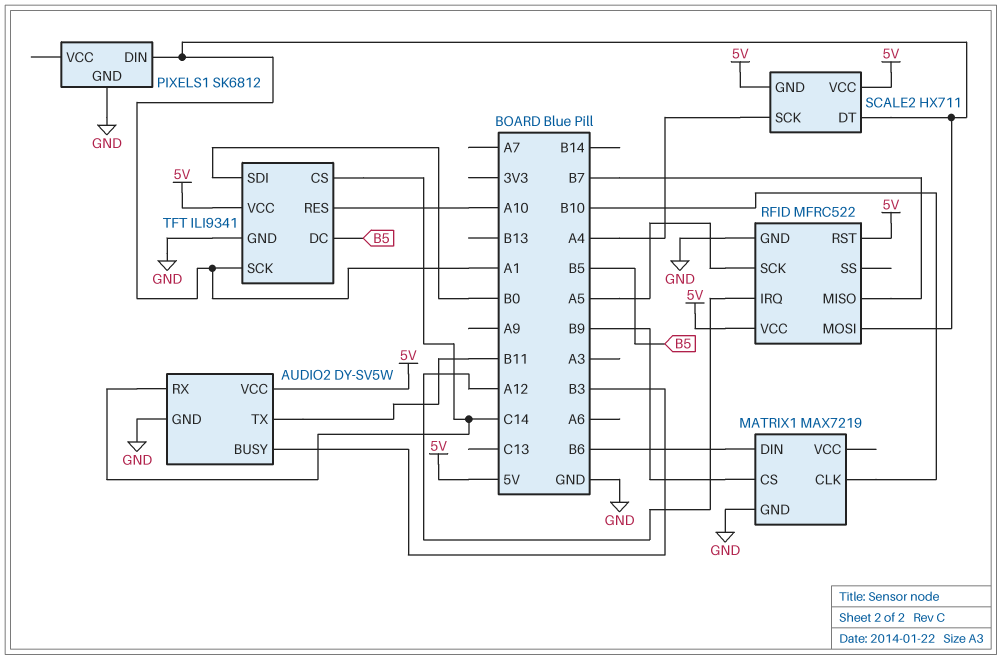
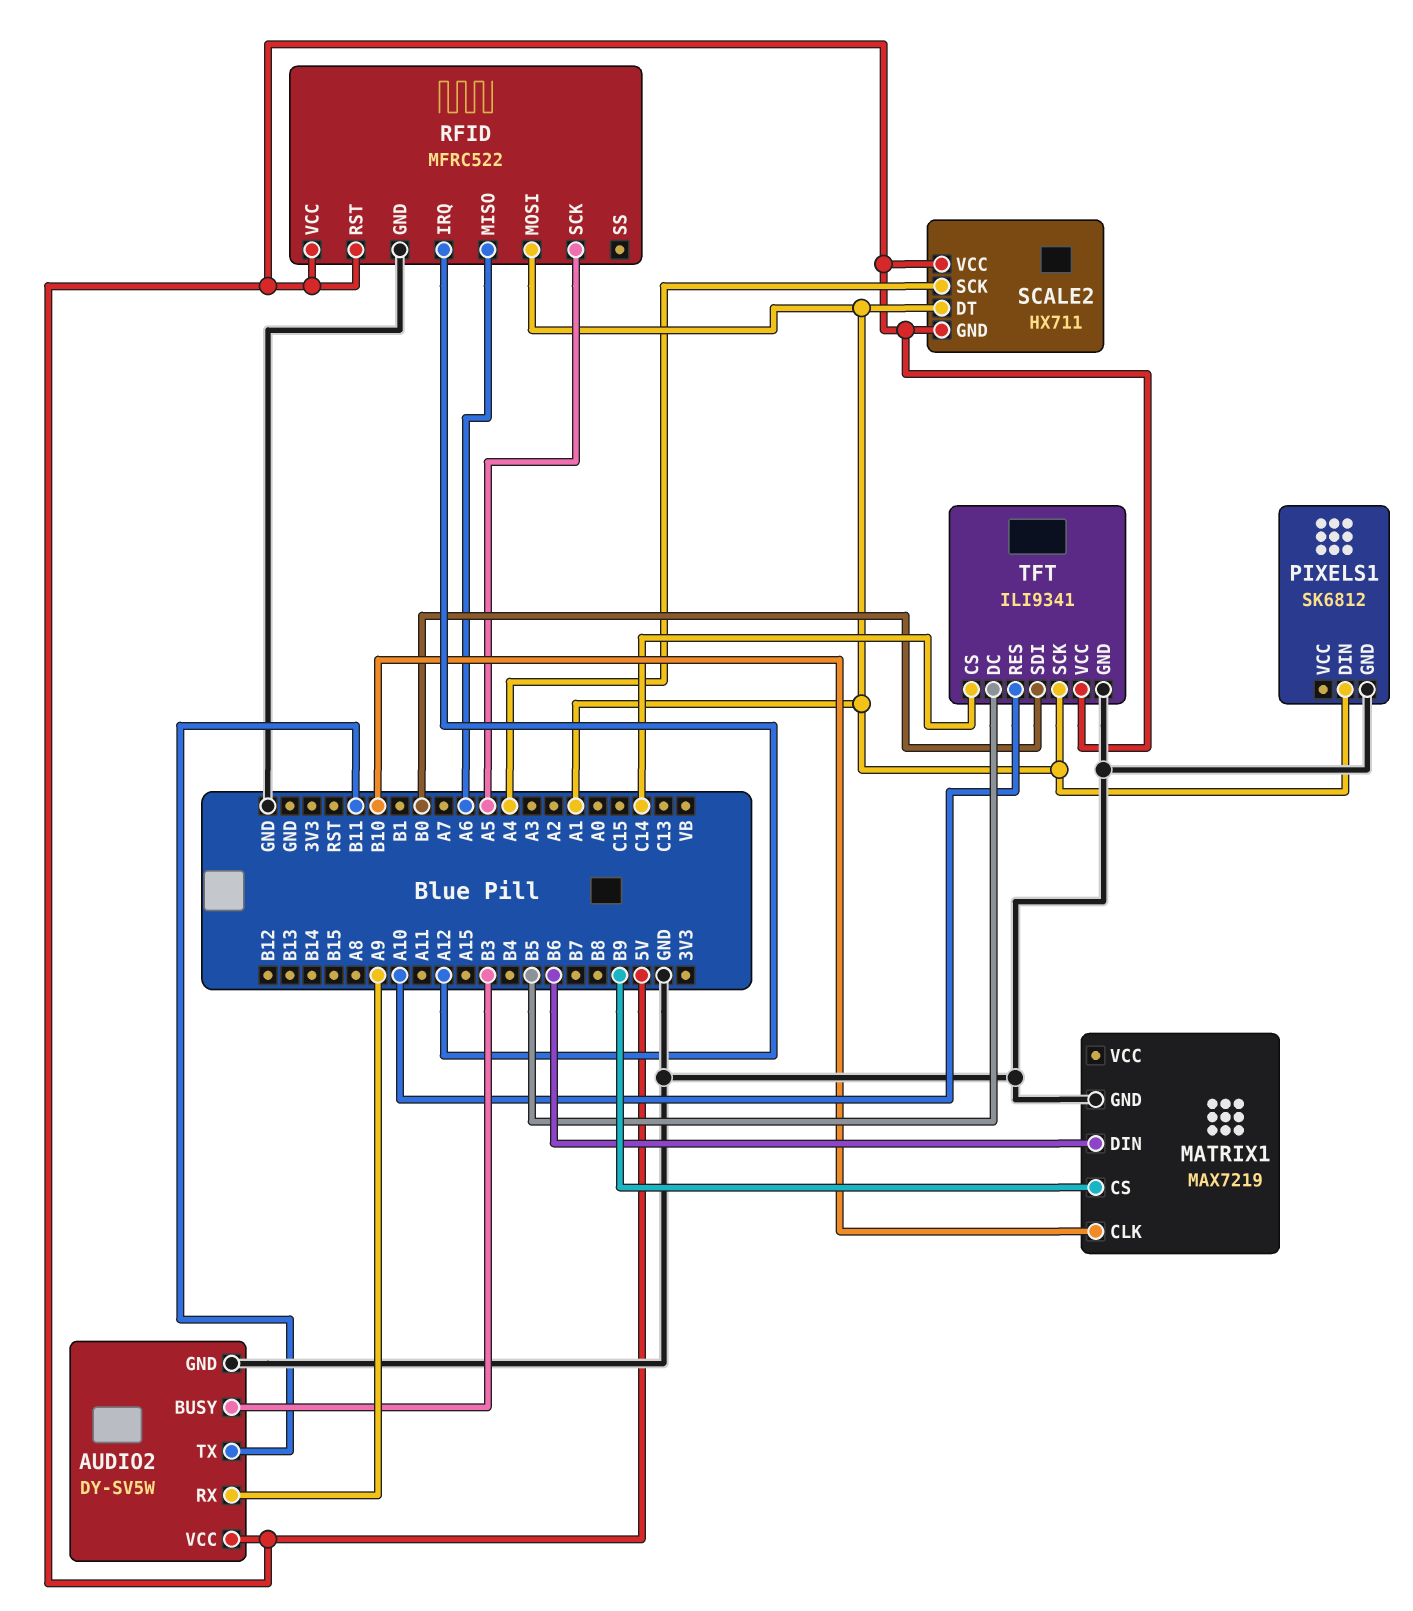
AUDIO2 pin RX: C14 -> A9
RFID pin MISO: B7 -> A6

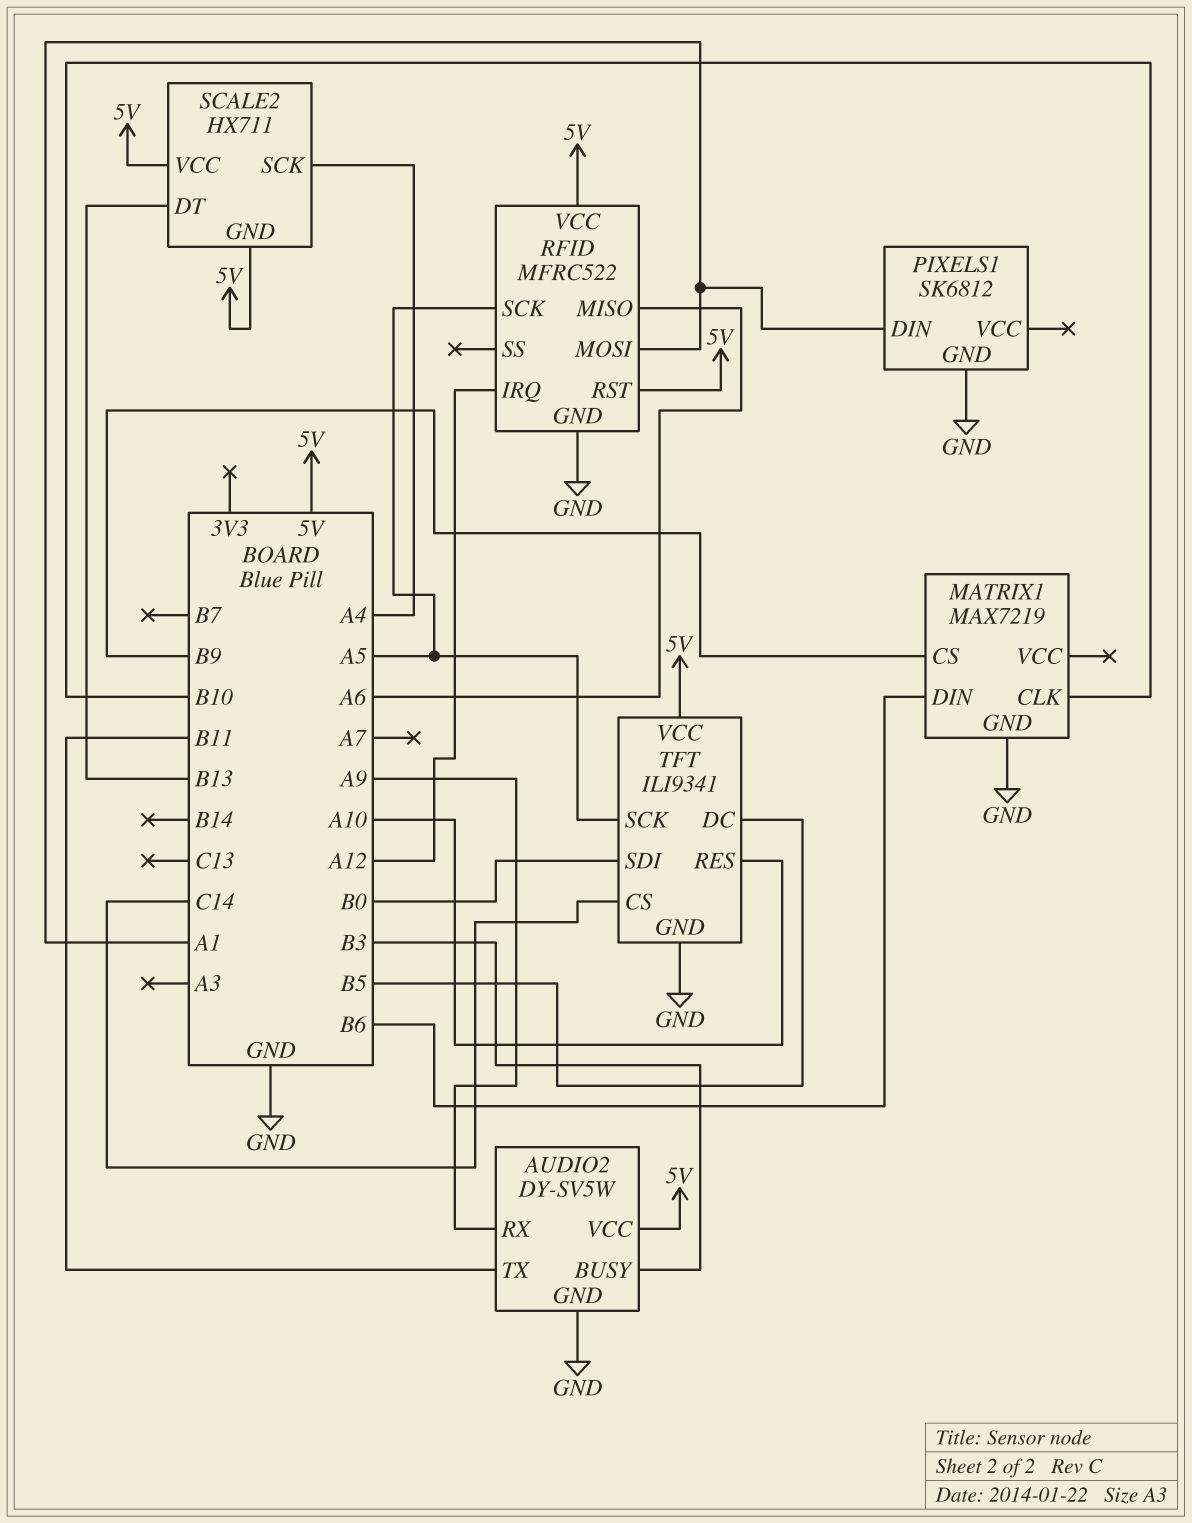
SCALE2 pin DT: A1 -> B13
TFT pin SCK: A1 -> A5

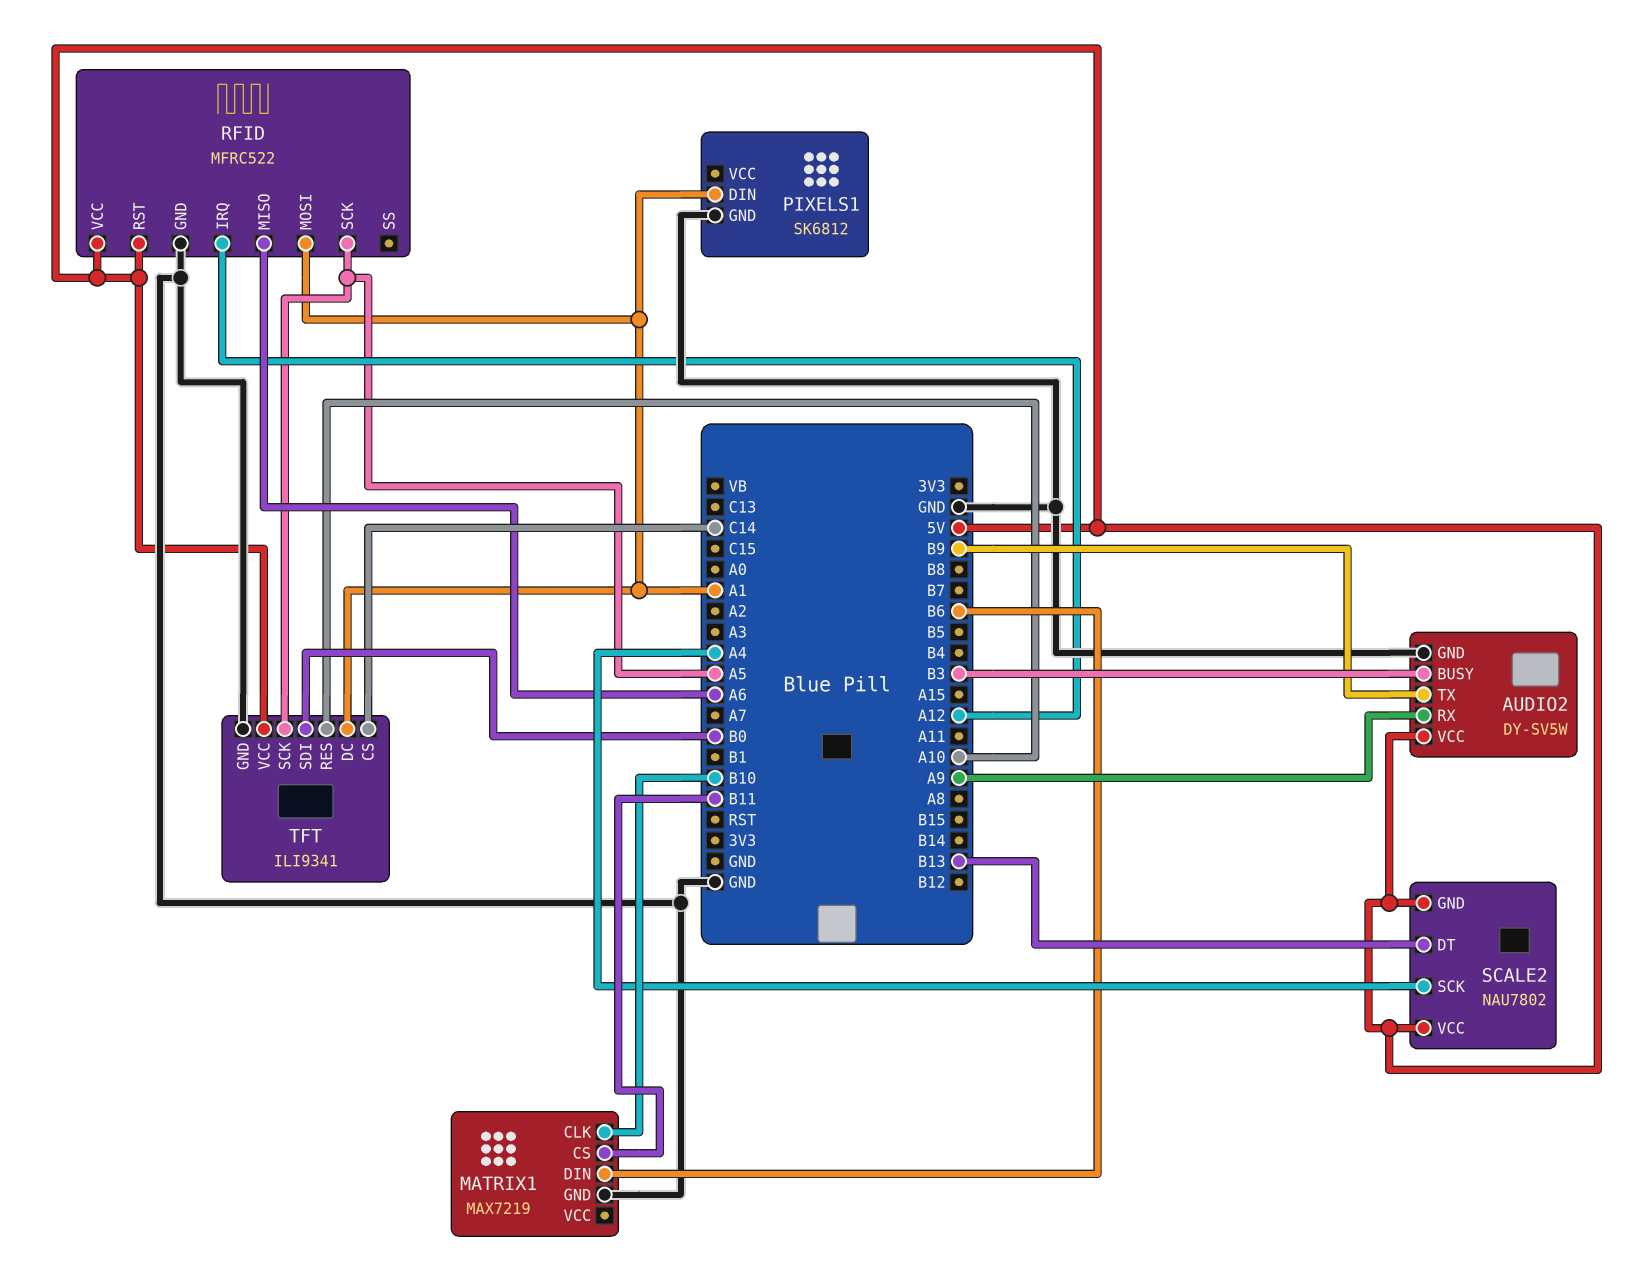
AUDIO2 pin TX: B11 -> B9
MATRIX1 pin CS: B9 -> B11
SCALE2: HX711 -> NAU7802
TFT pin DC: B5 -> A1

